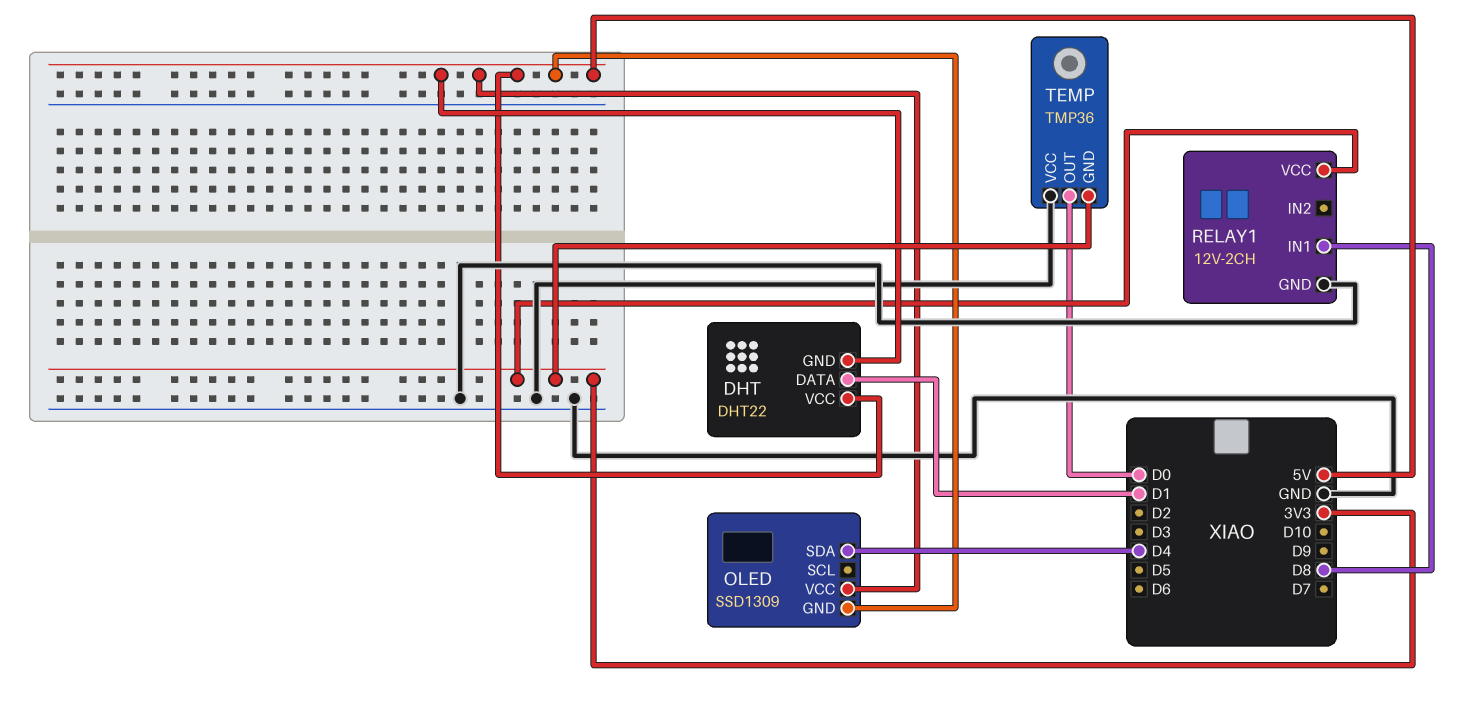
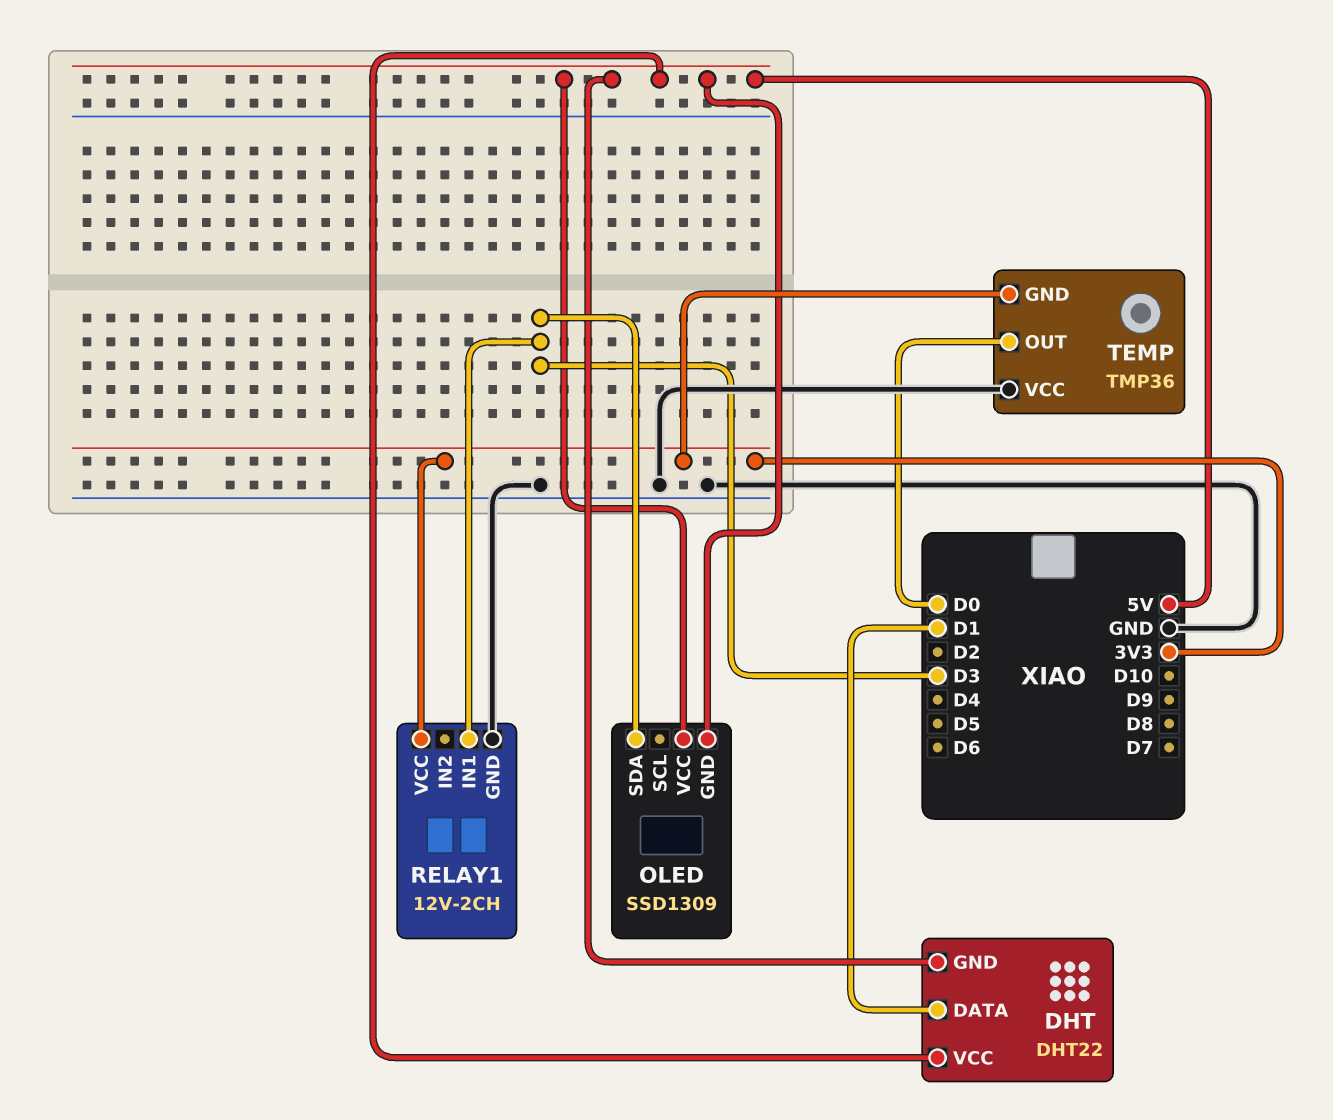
OLED pin SDA: D4 -> D3
RELAY1 pin IN1: D8 -> D3

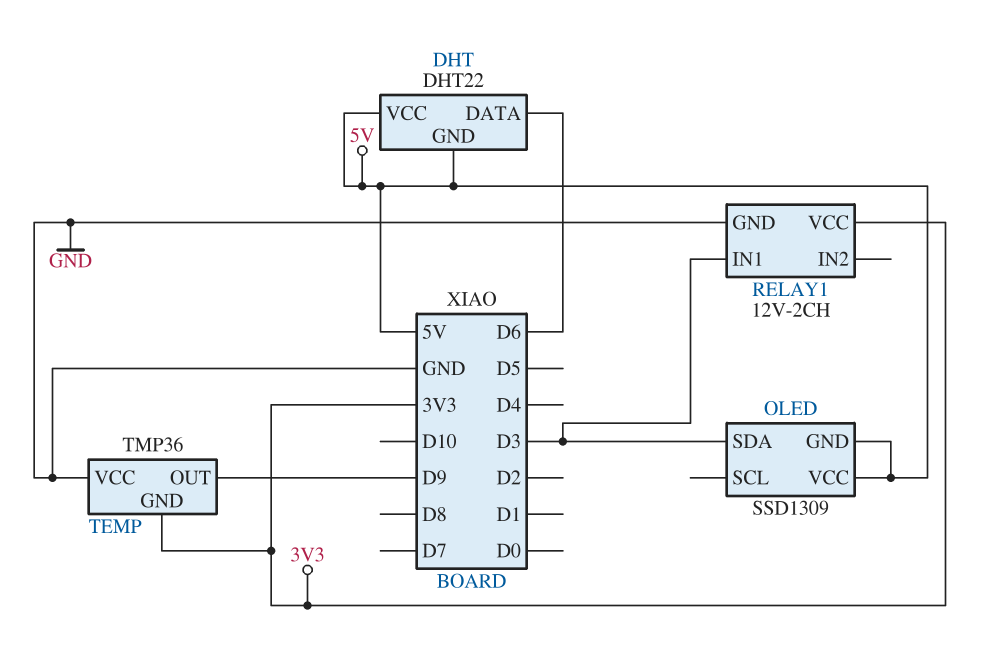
DHT pin DATA: D1 -> D6
TEMP pin OUT: D0 -> D9

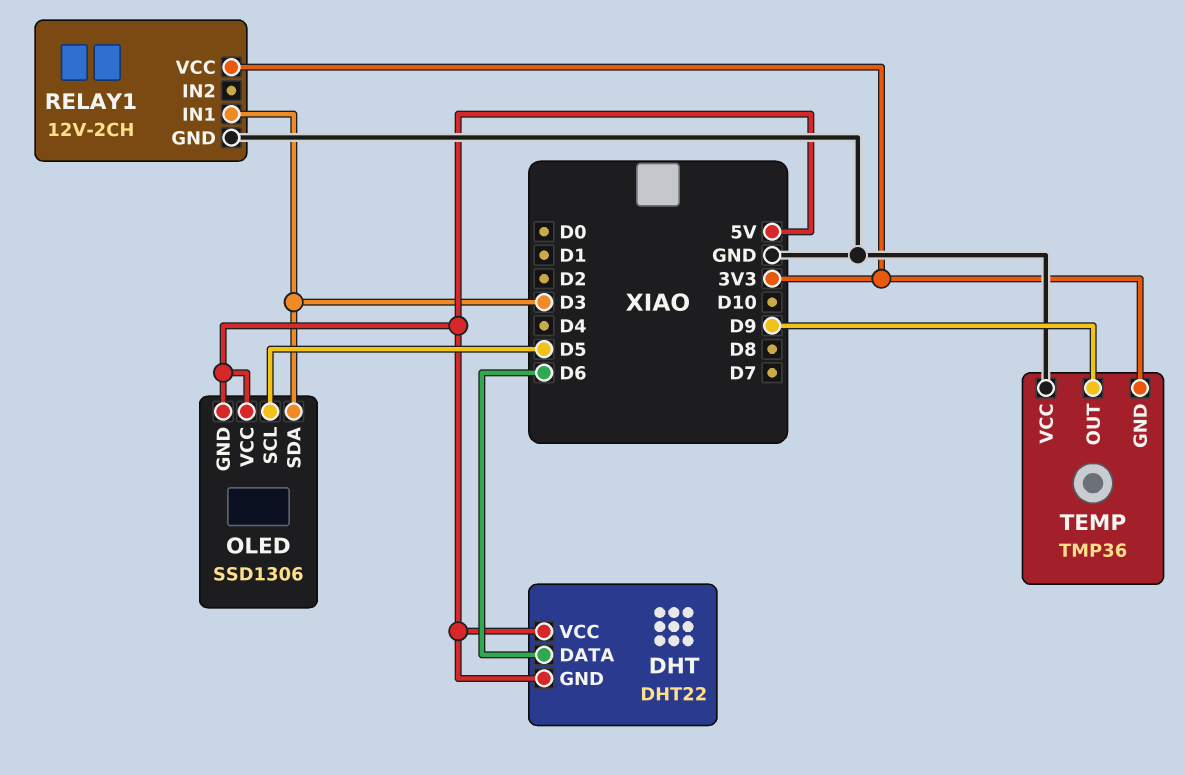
OLED: SSD1309 -> SSD1306
OLED pin SCL: none -> D5

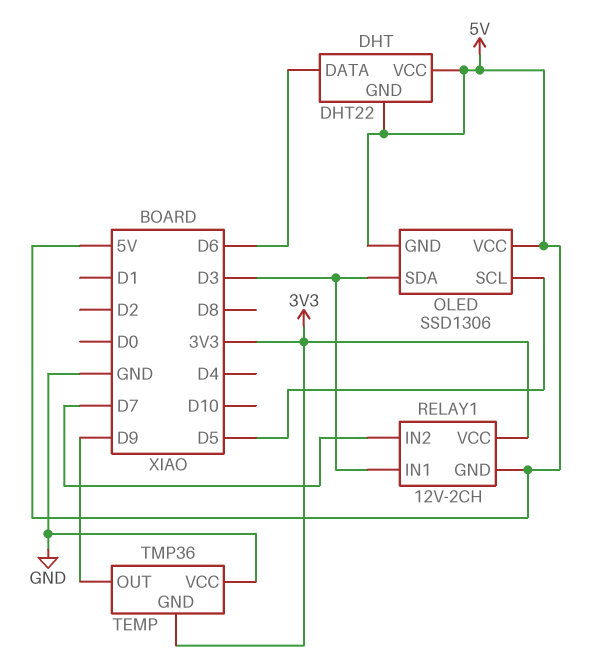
RELAY1 pin GND: GND -> 5V
RELAY1 pin IN2: none -> D7

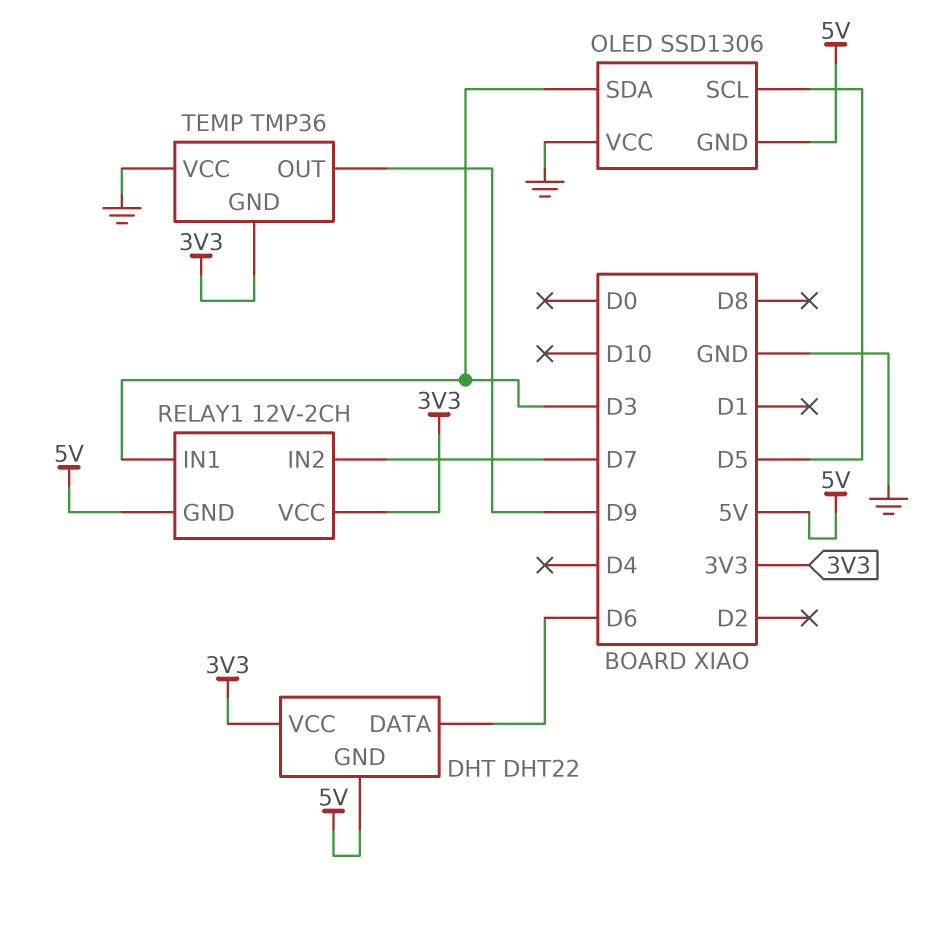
DHT pin VCC: 5V -> 3V3
OLED pin VCC: 5V -> GND

